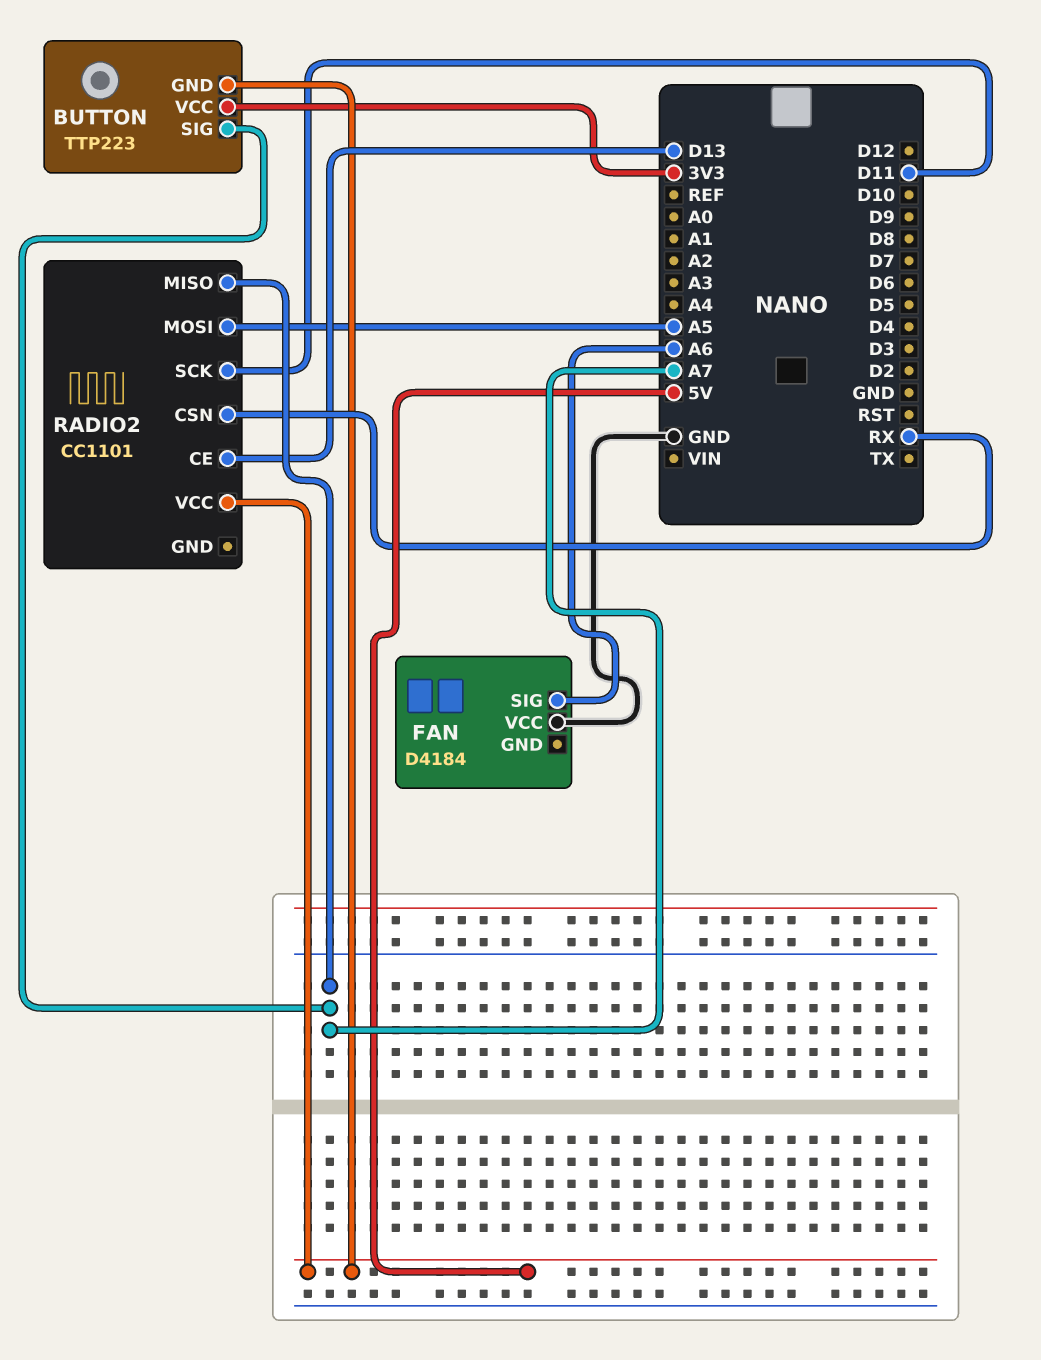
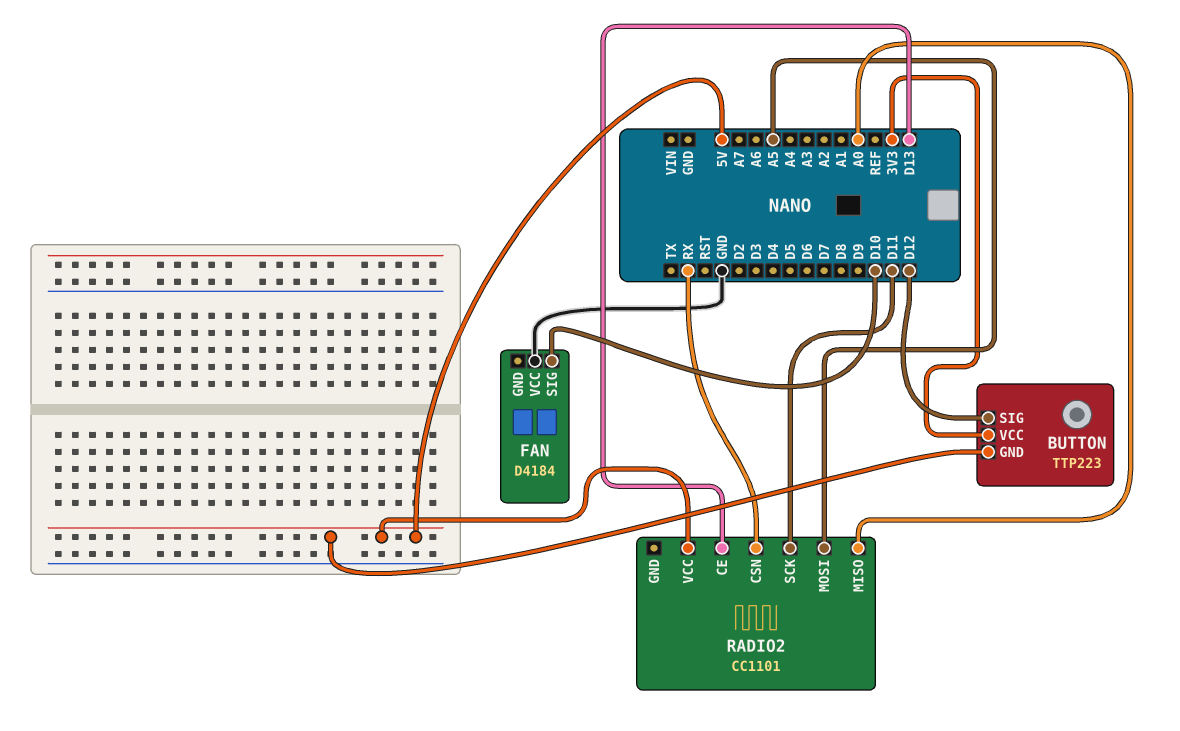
BUTTON pin SIG: A7 -> D12
FAN pin SIG: A6 -> D10
RADIO2 pin MISO: A7 -> A0

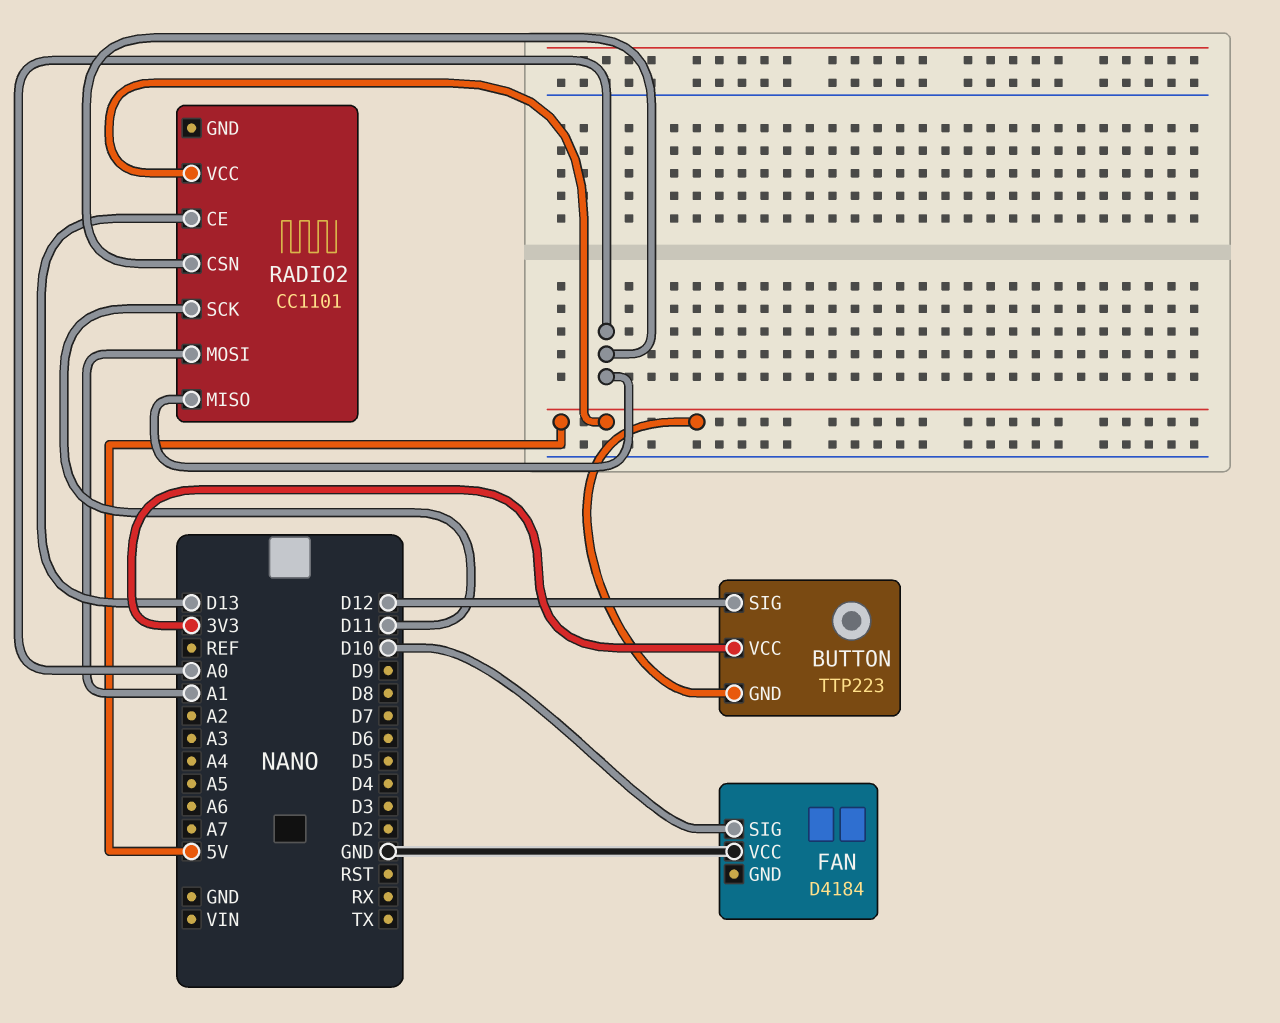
RADIO2 pin CSN: RX -> A0
RADIO2 pin MOSI: A5 -> A1

